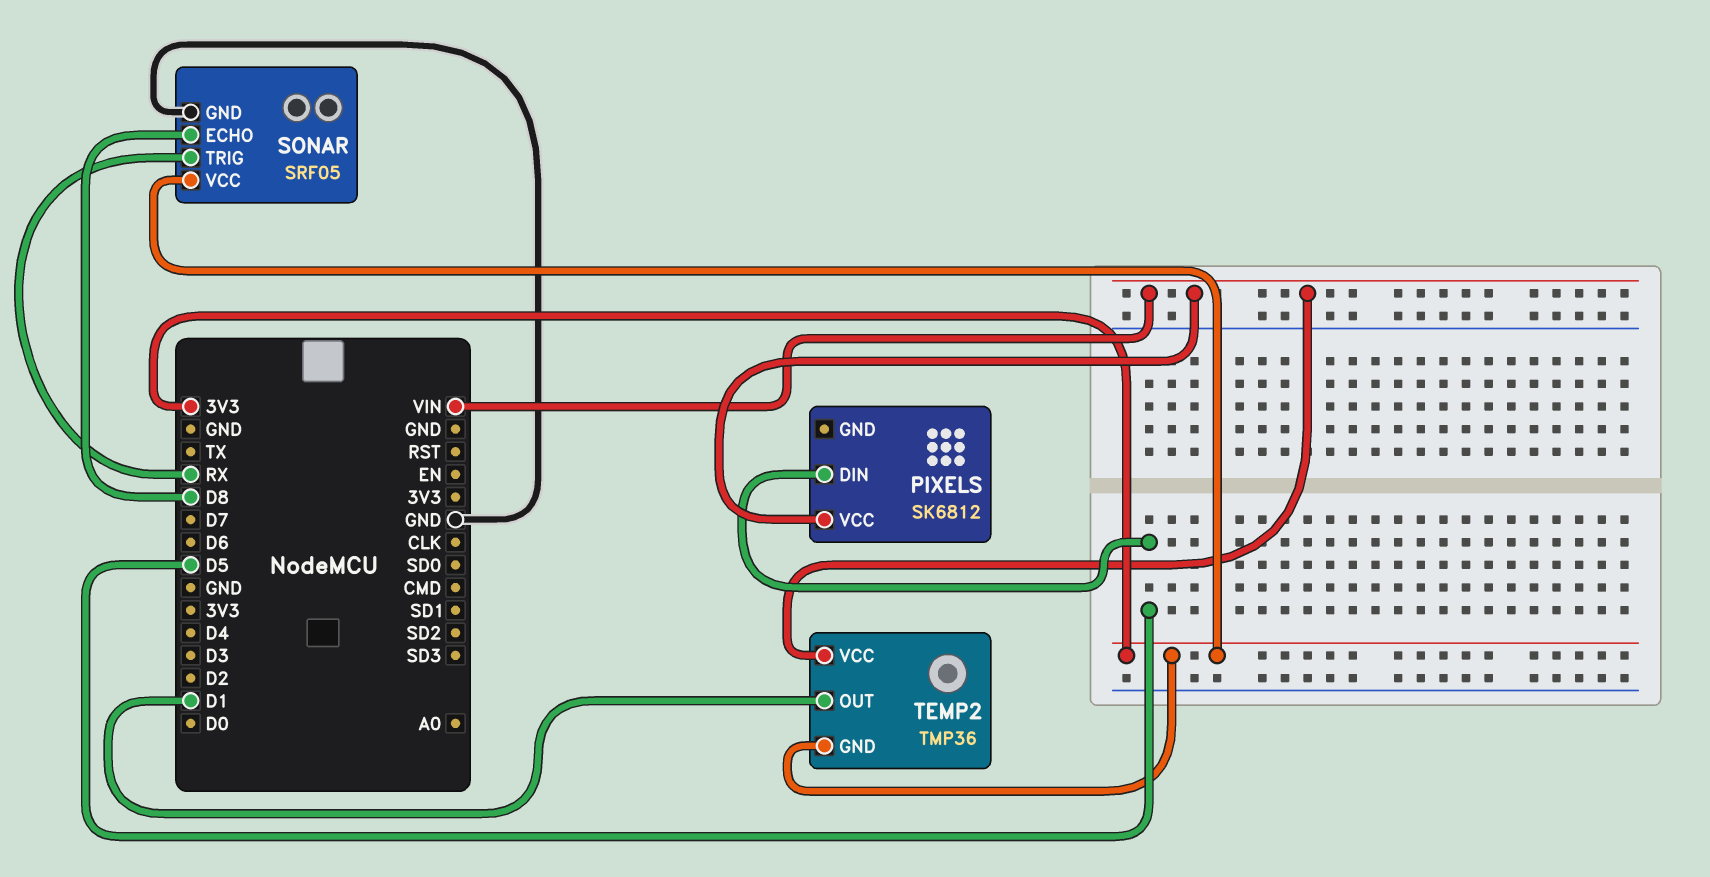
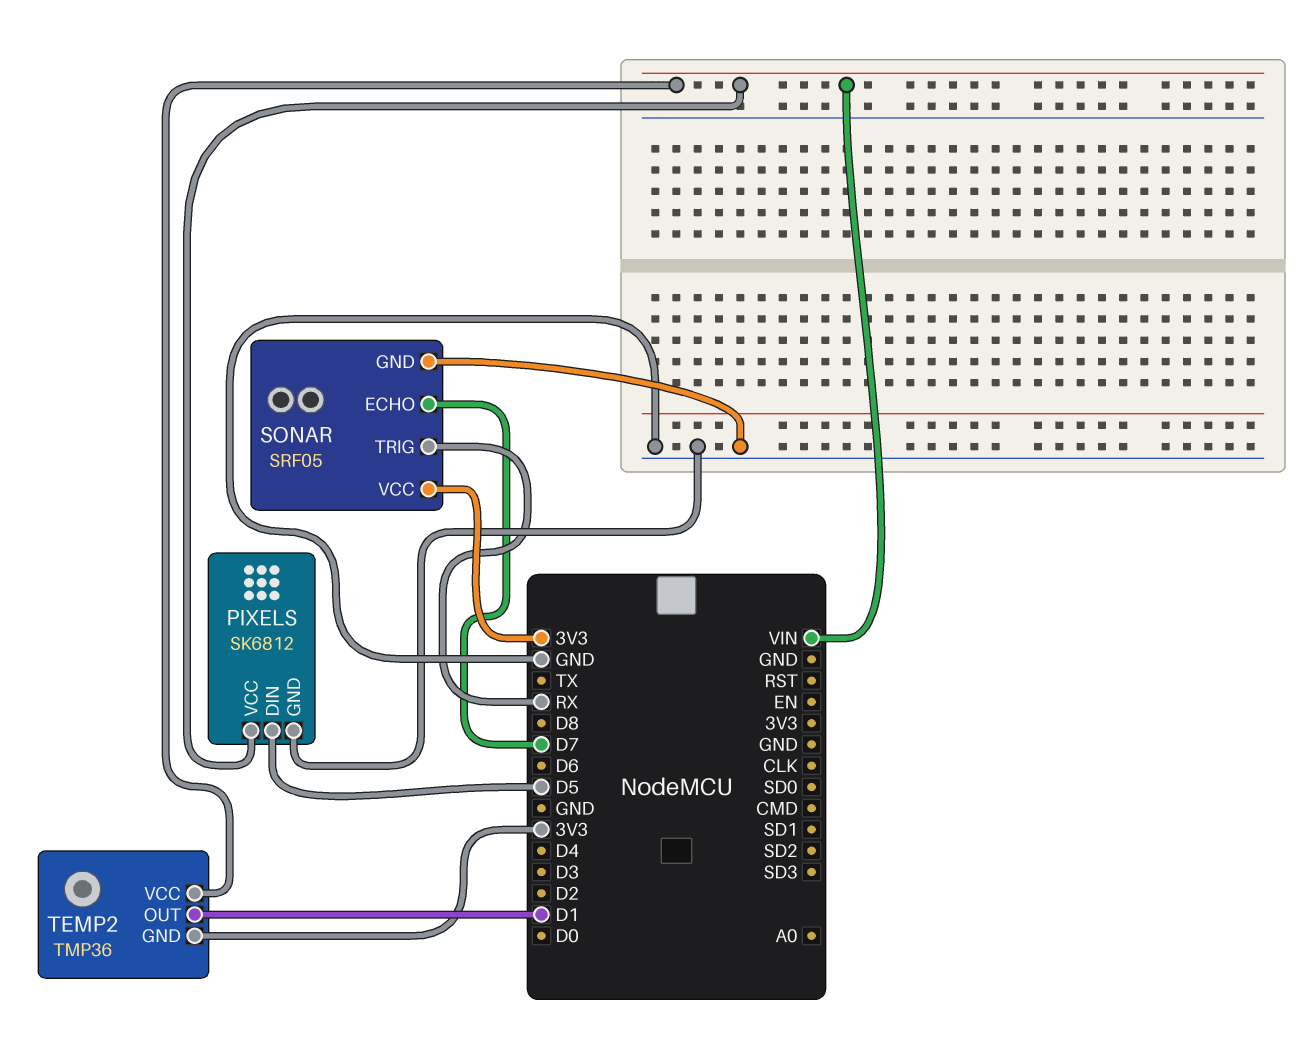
PIXELS pin GND: none -> GND
SONAR pin ECHO: D8 -> D7

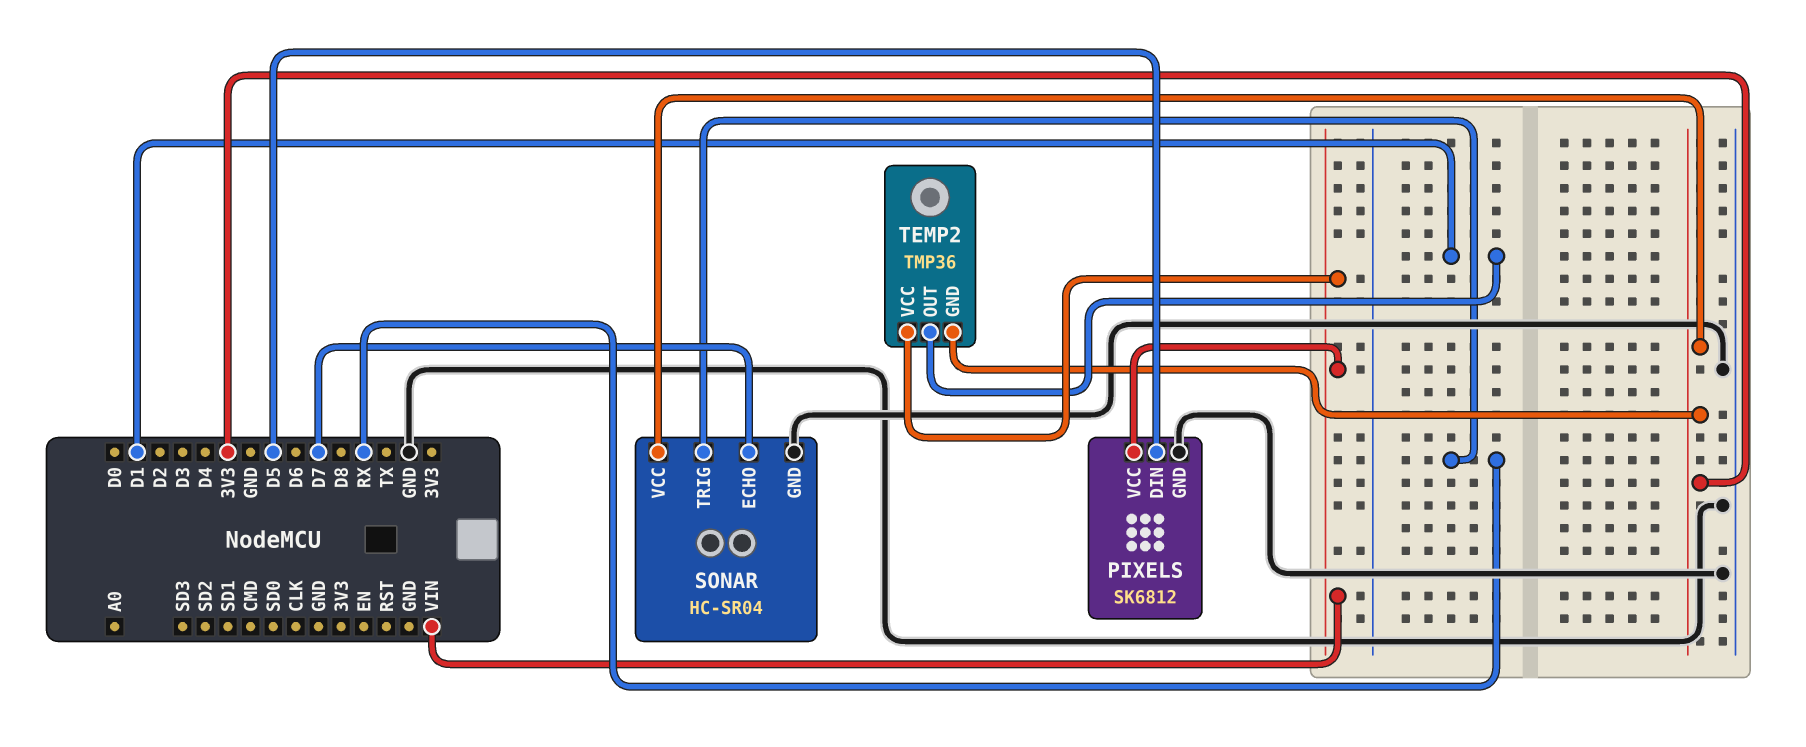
SONAR: SRF05 -> HC-SR04

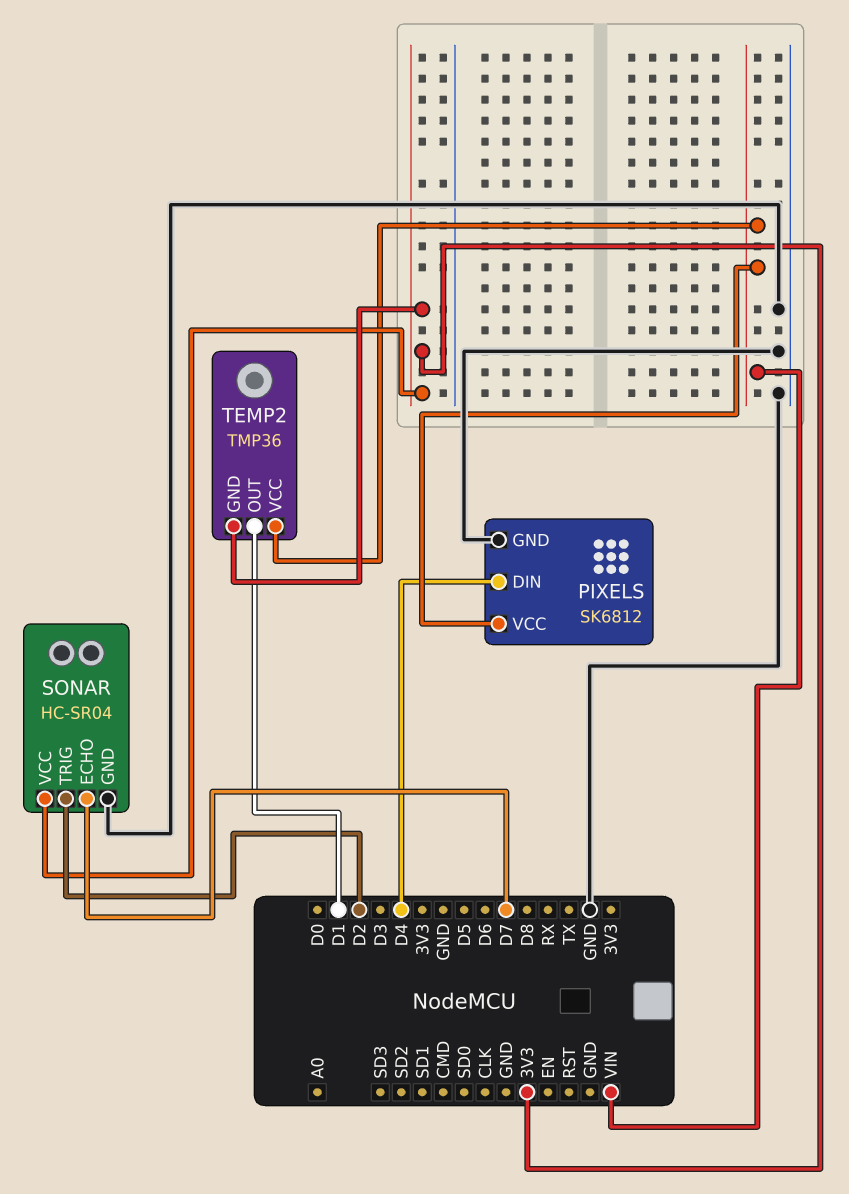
PIXELS pin DIN: D5 -> D4
SONAR pin TRIG: RX -> D2

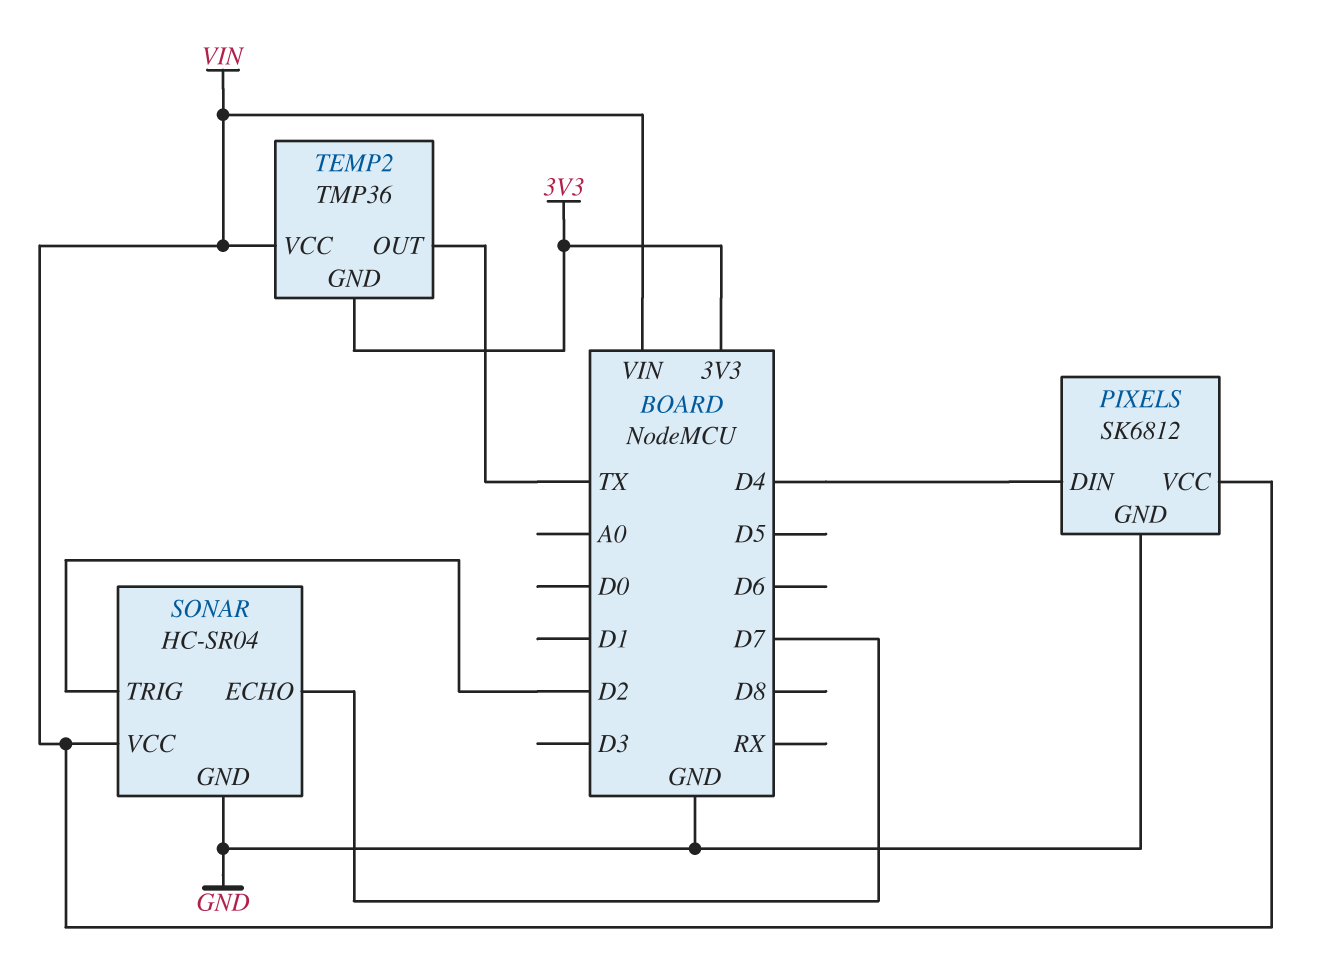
SONAR pin VCC: 3V3 -> VIN
TEMP2 pin OUT: D1 -> TX

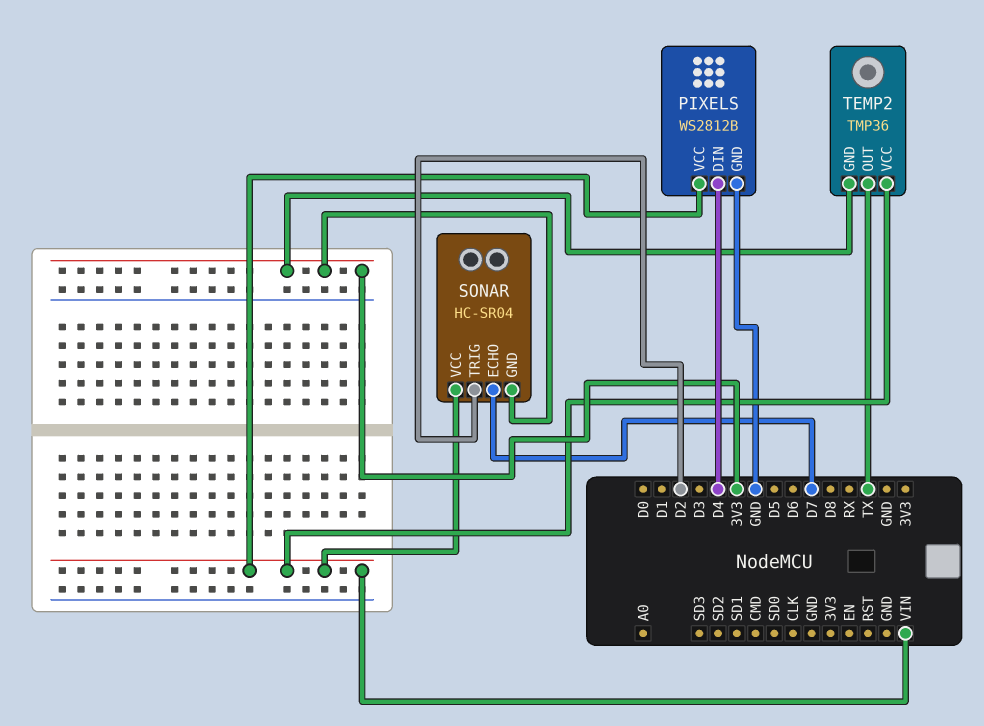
PIXELS: SK6812 -> WS2812B
SONAR pin GND: GND -> 3V3

